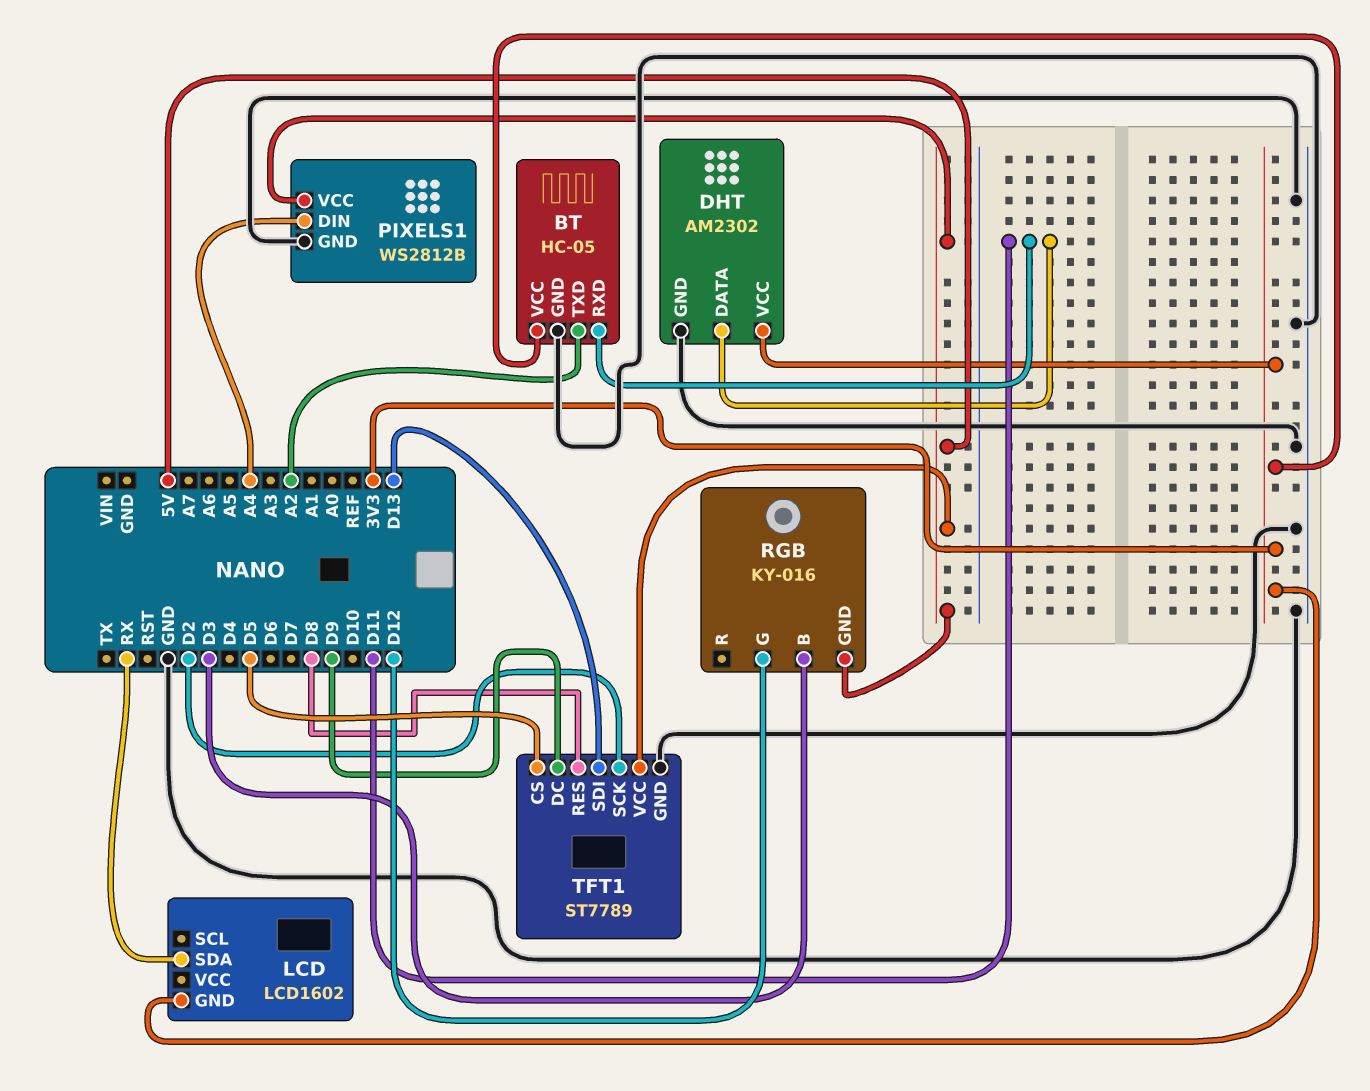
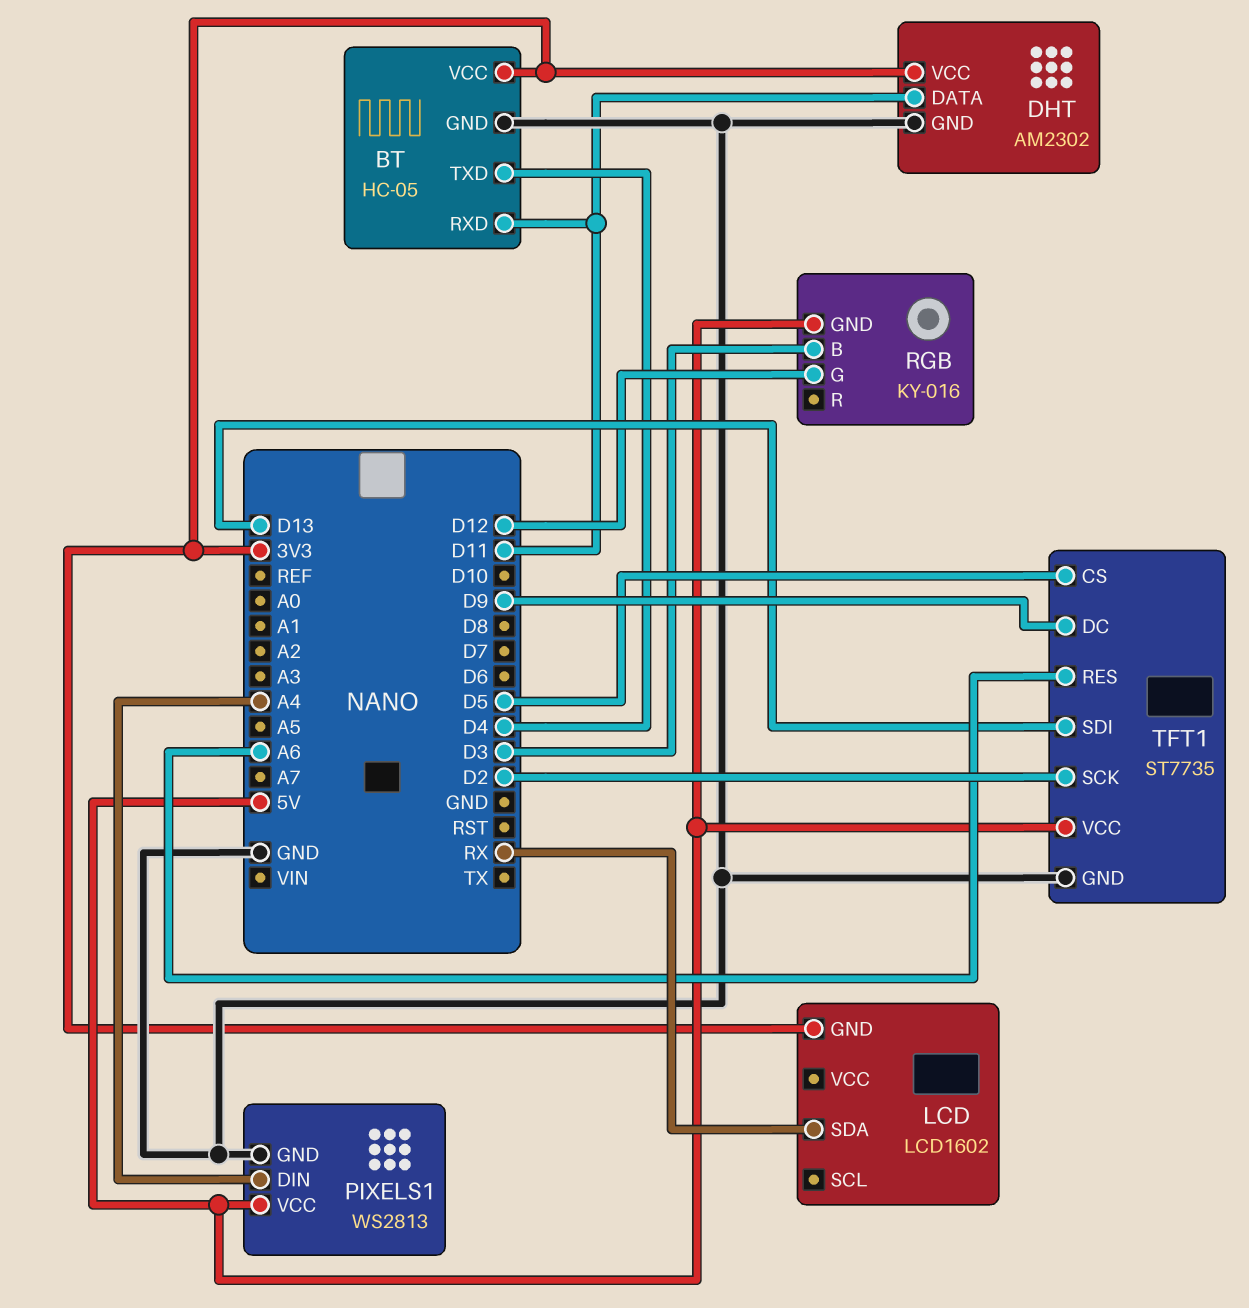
BT pin TXD: A2 -> D4
PIXELS1: WS2812B -> WS2813
TFT1: ST7789 -> ST7735
TFT1 pin RES: D8 -> A6

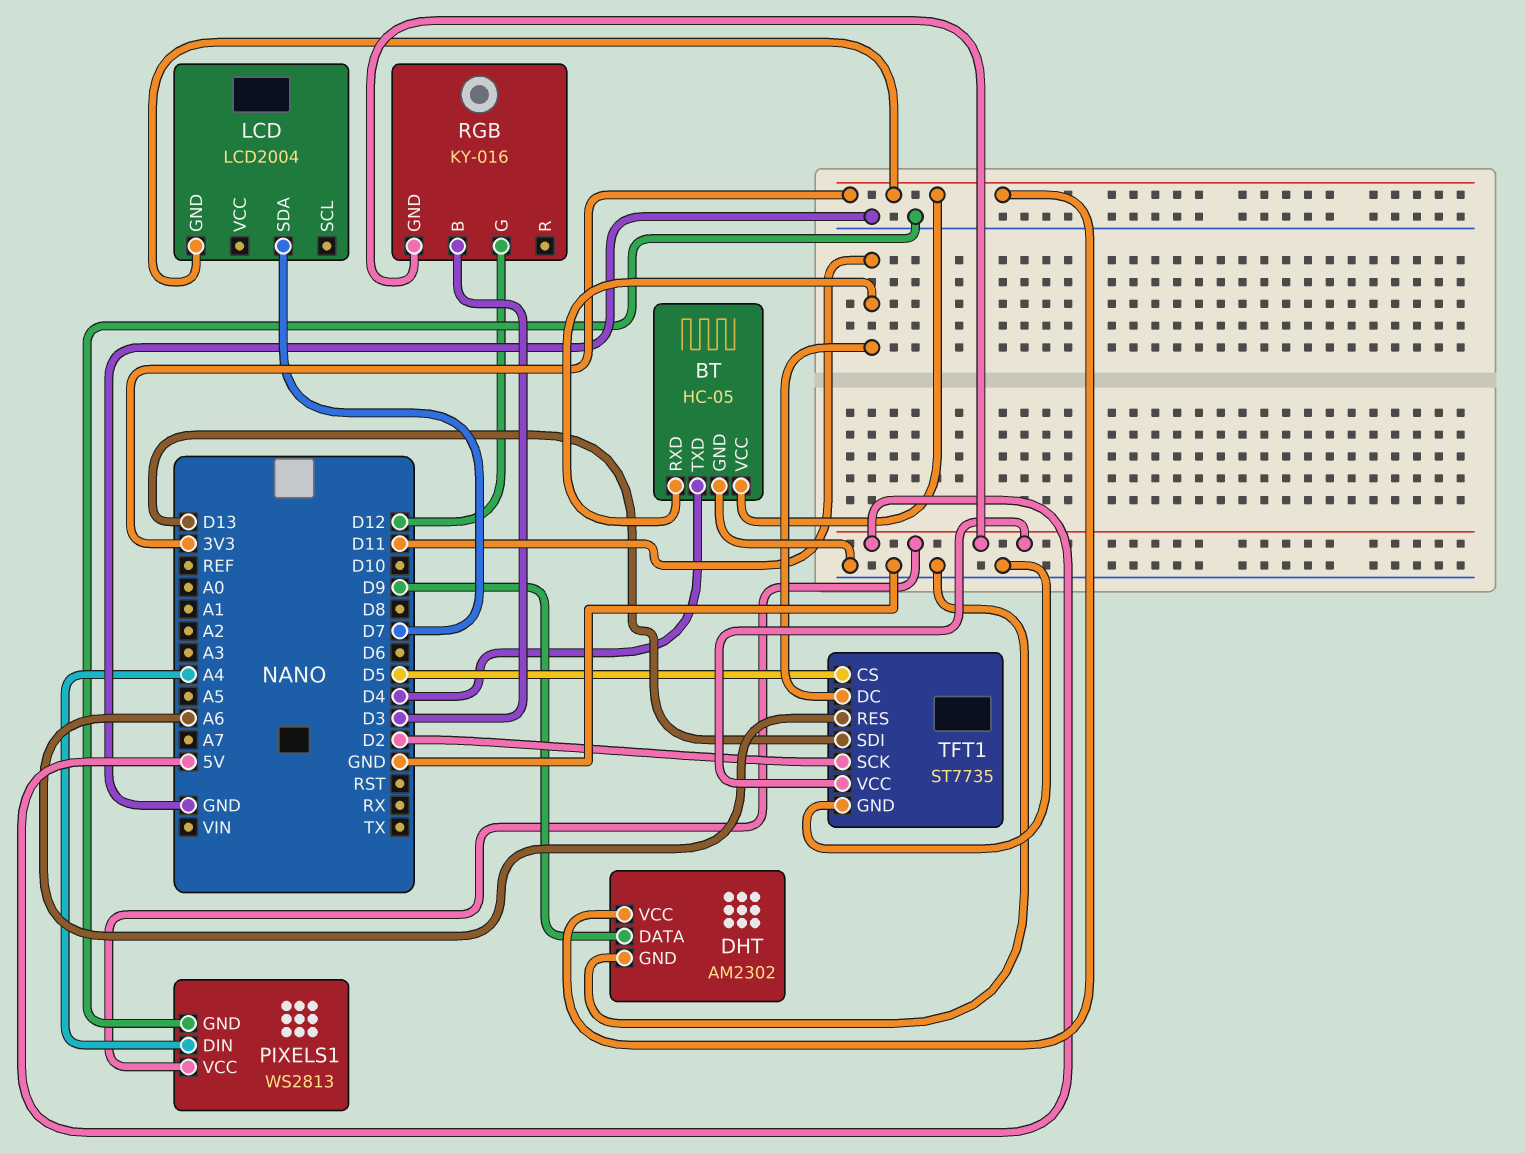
DHT pin DATA: D11 -> D9
LCD: LCD1602 -> LCD2004
LCD pin SDA: RX -> D7
TFT1 pin DC: D9 -> D11

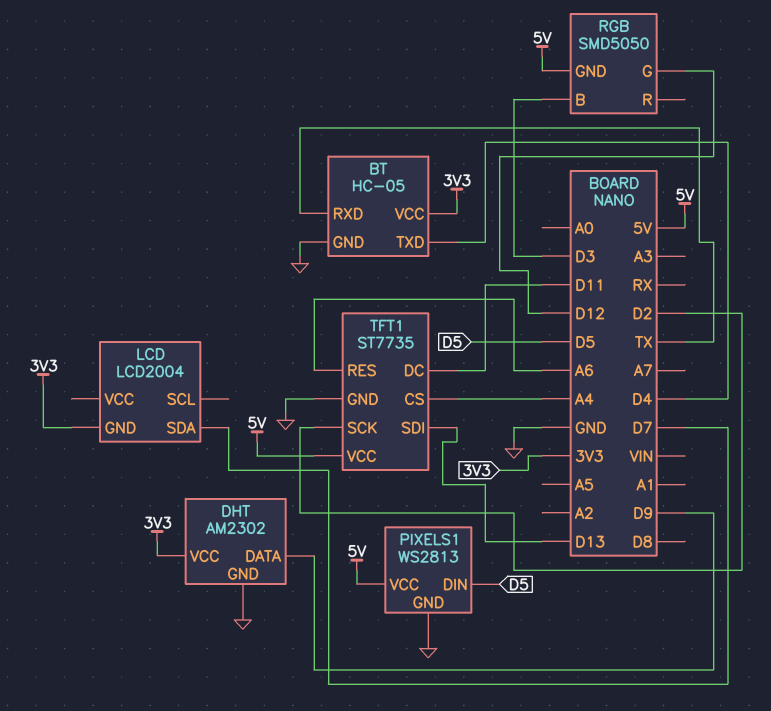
BT pin RXD: D11 -> TX
PIXELS1 pin DIN: A4 -> D5
RGB: KY-016 -> SMD5050
TFT1 pin CS: D5 -> A4

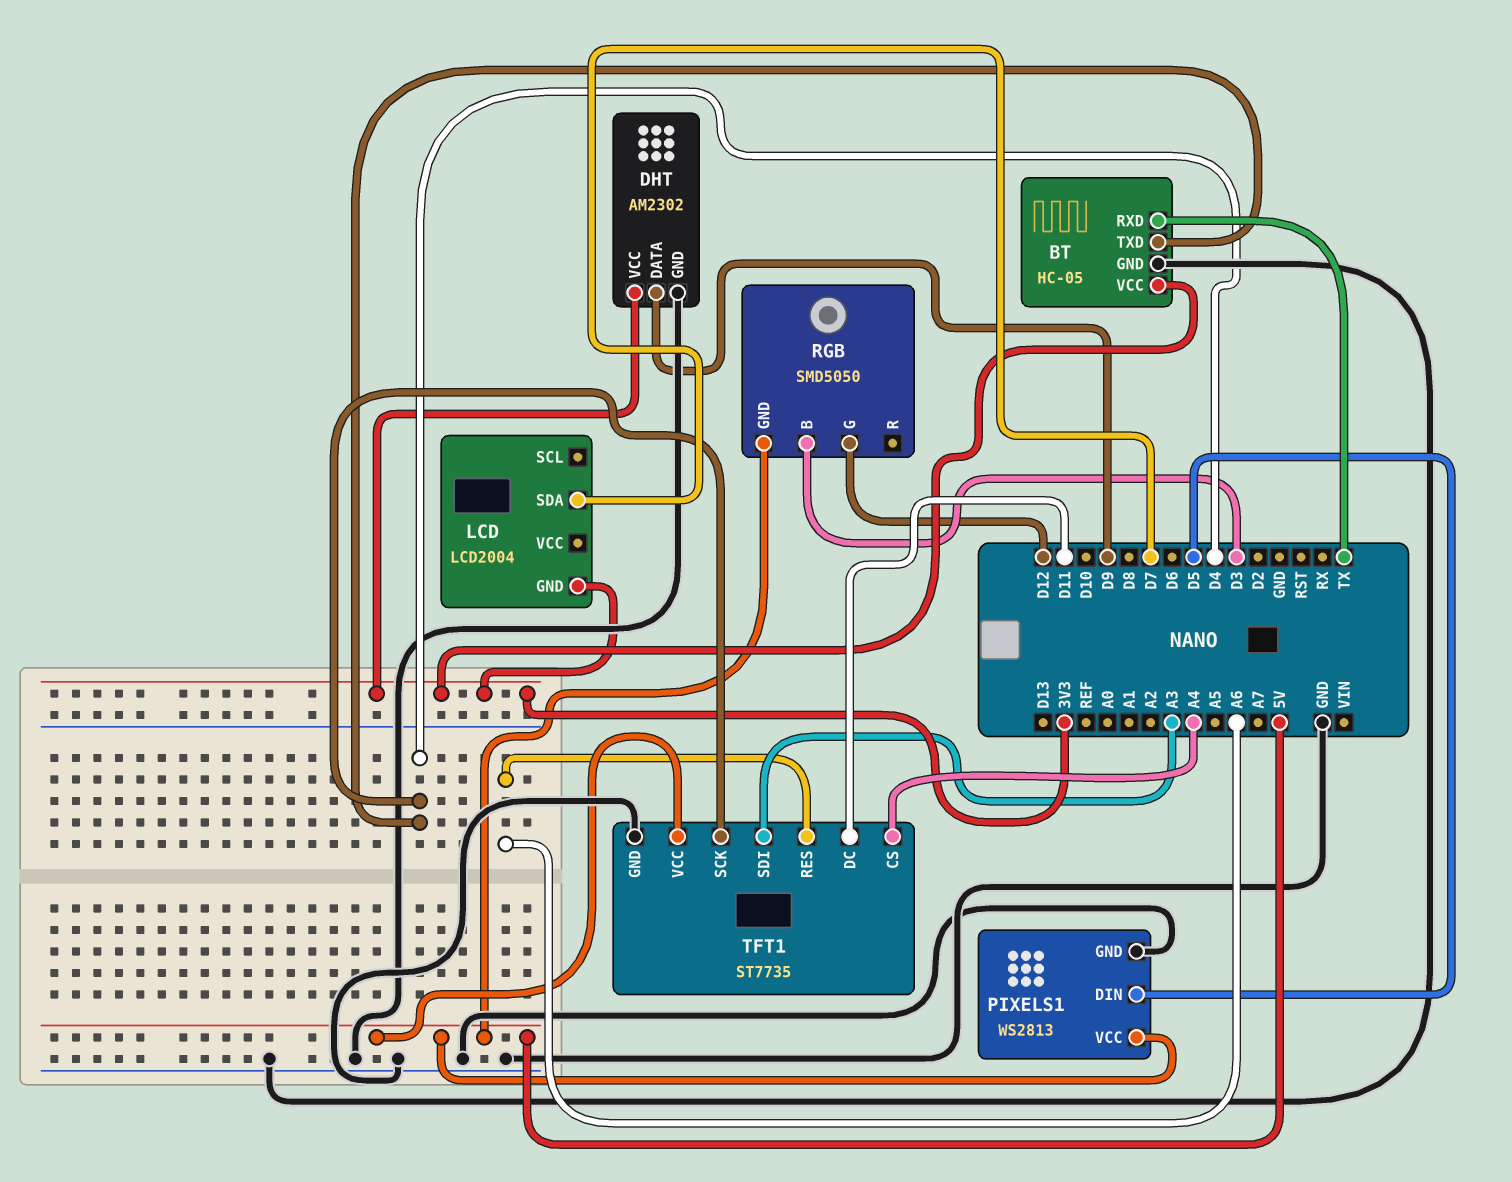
TFT1 pin SCK: D2 -> D4
TFT1 pin SDI: D13 -> A3

